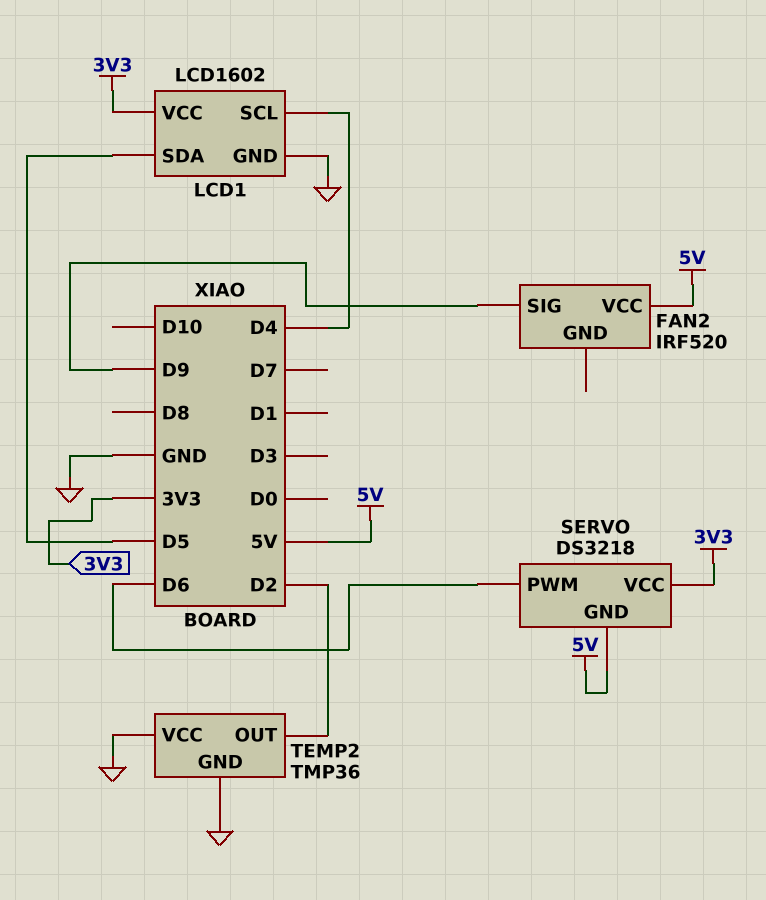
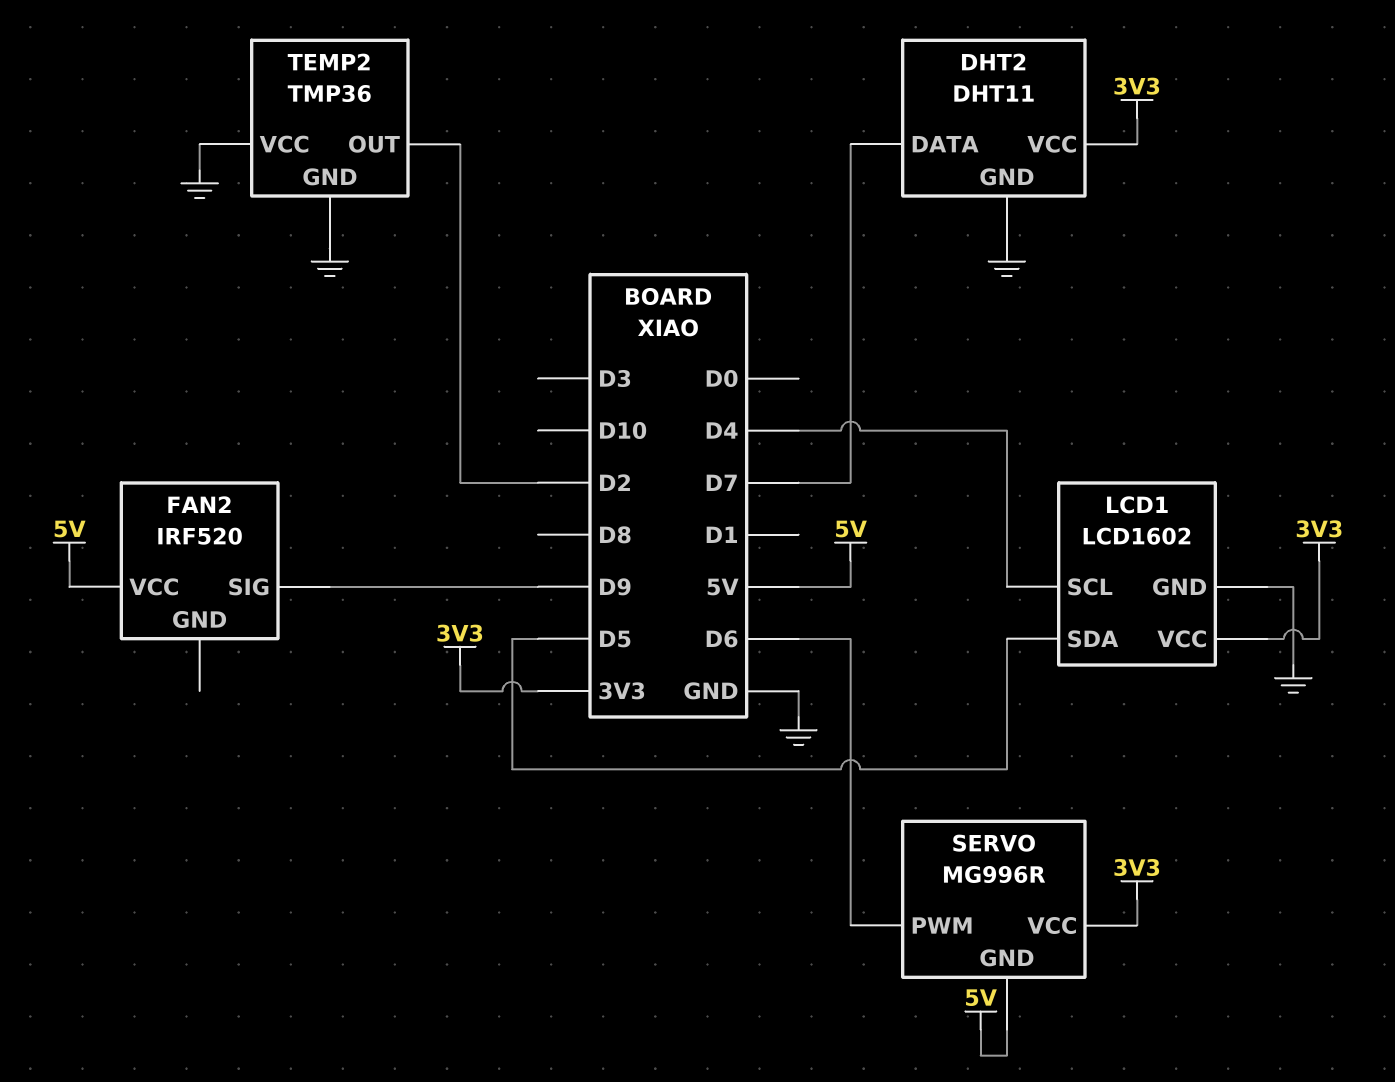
DHT2: none -> DHT11
DHT2 pin DATA: none -> D7
DHT2 pin GND: none -> GND
DHT2 pin VCC: none -> 3V3
SERVO: DS3218 -> MG996R

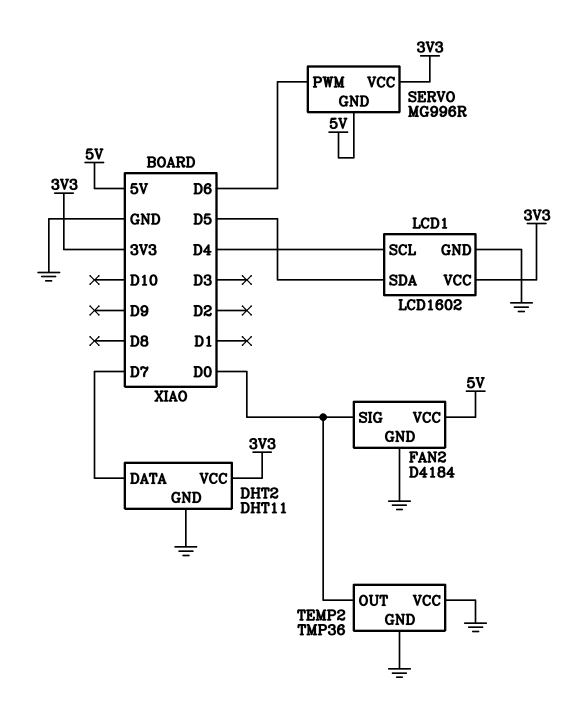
FAN2: IRF520 -> D4184
FAN2 pin GND: none -> GND
FAN2 pin SIG: D9 -> D0
TEMP2 pin OUT: D2 -> D0

